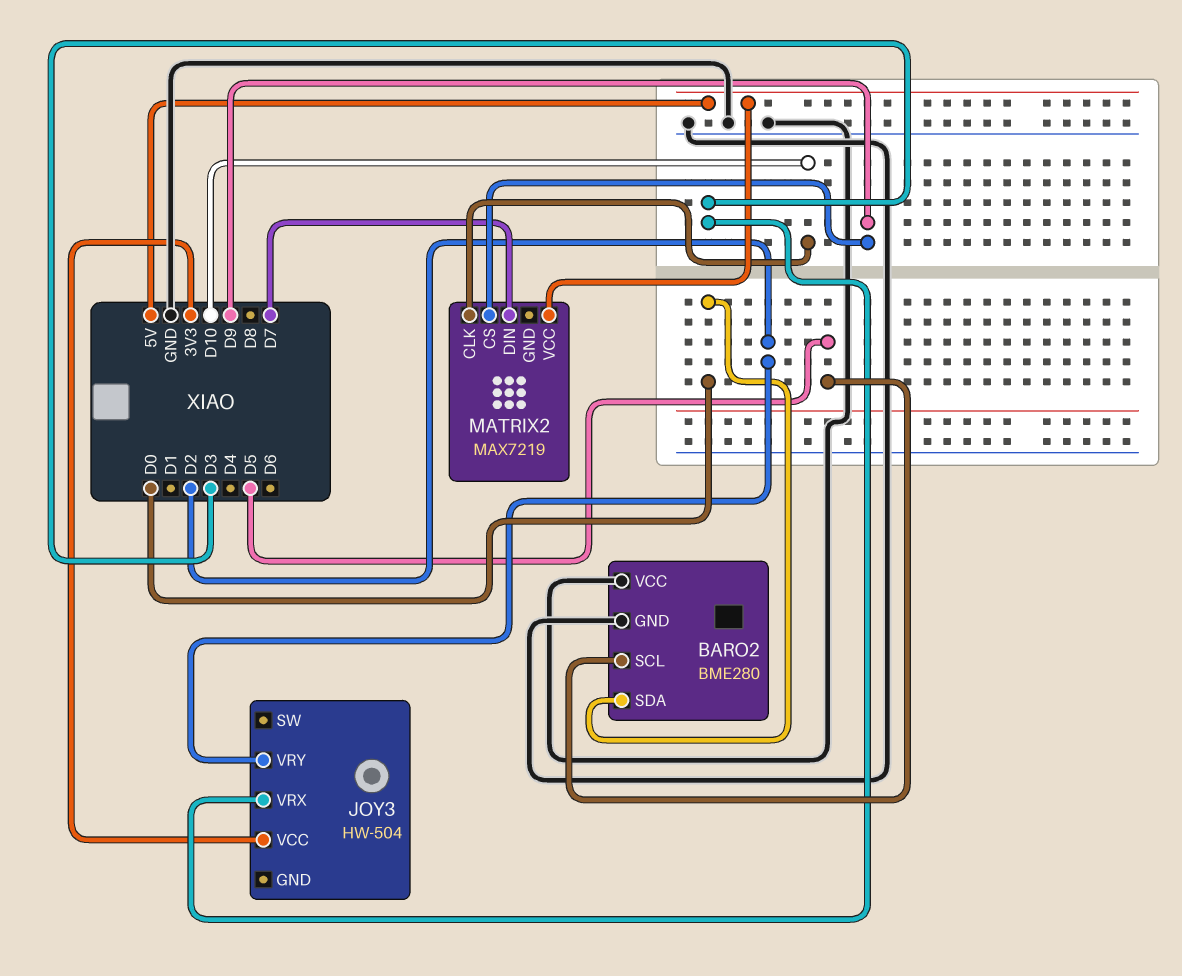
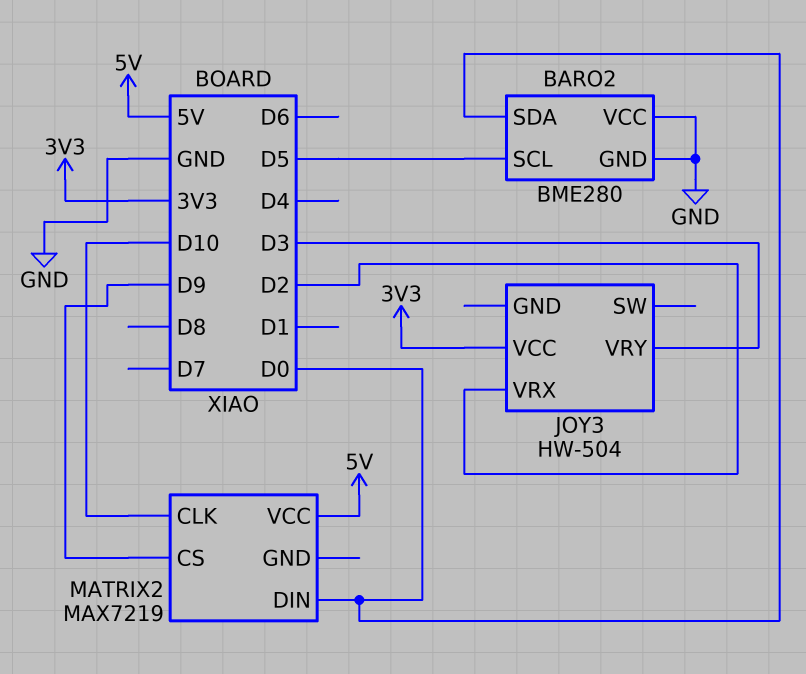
JOY3 pin VRX: D3 -> D2
JOY3 pin VRY: D2 -> D3
MATRIX2 pin DIN: D7 -> D0

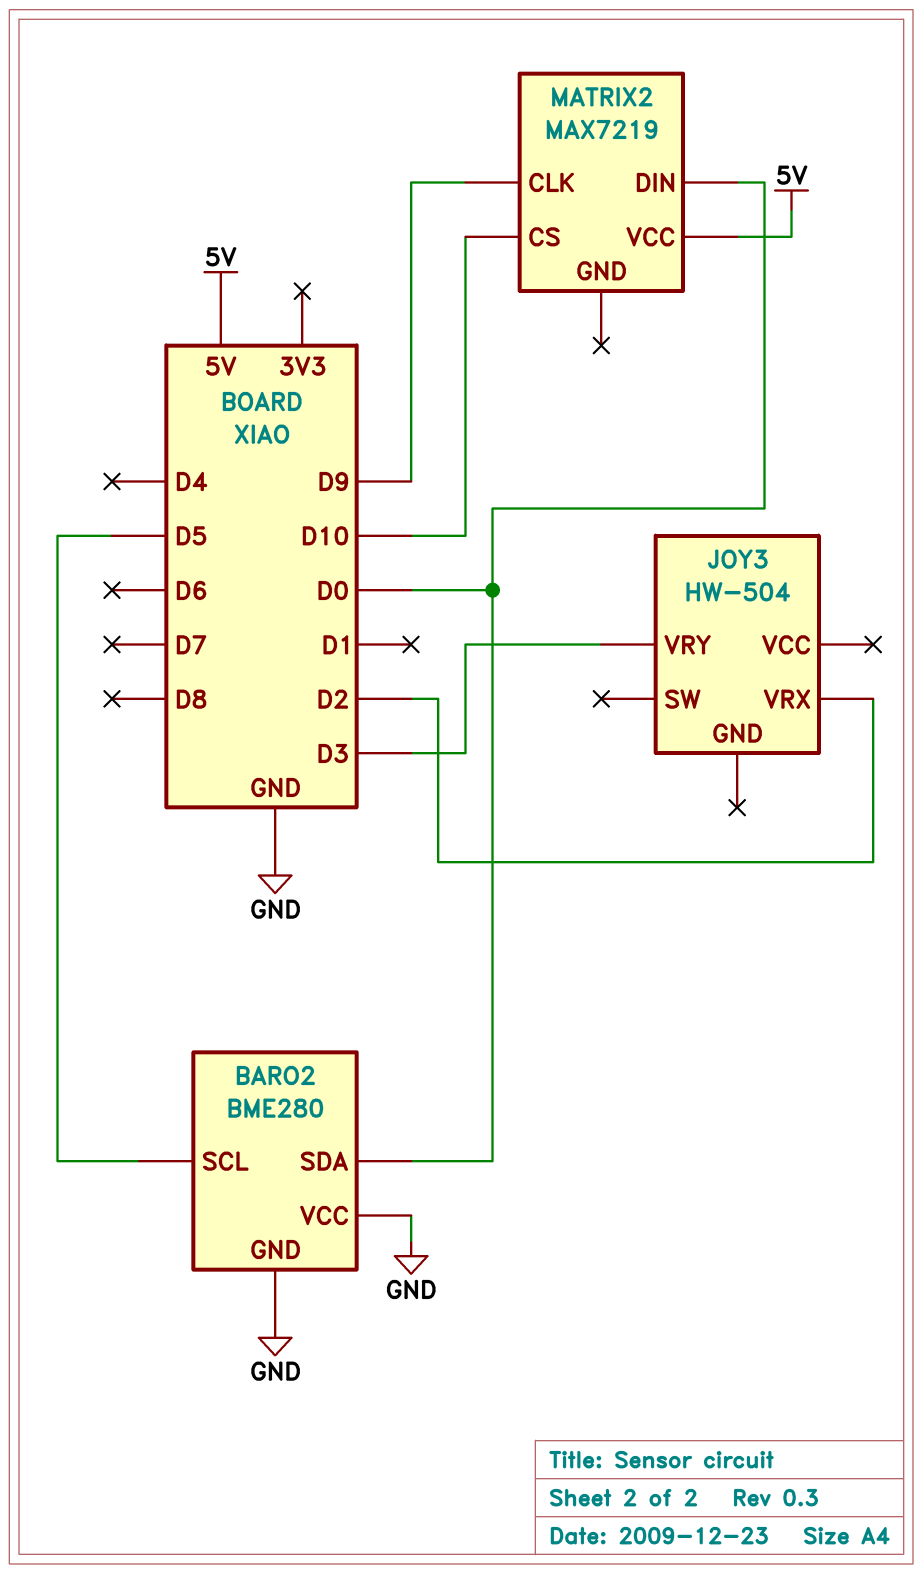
JOY3 pin VCC: 3V3 -> none
MATRIX2 pin CLK: D10 -> D9
MATRIX2 pin CS: D9 -> D10

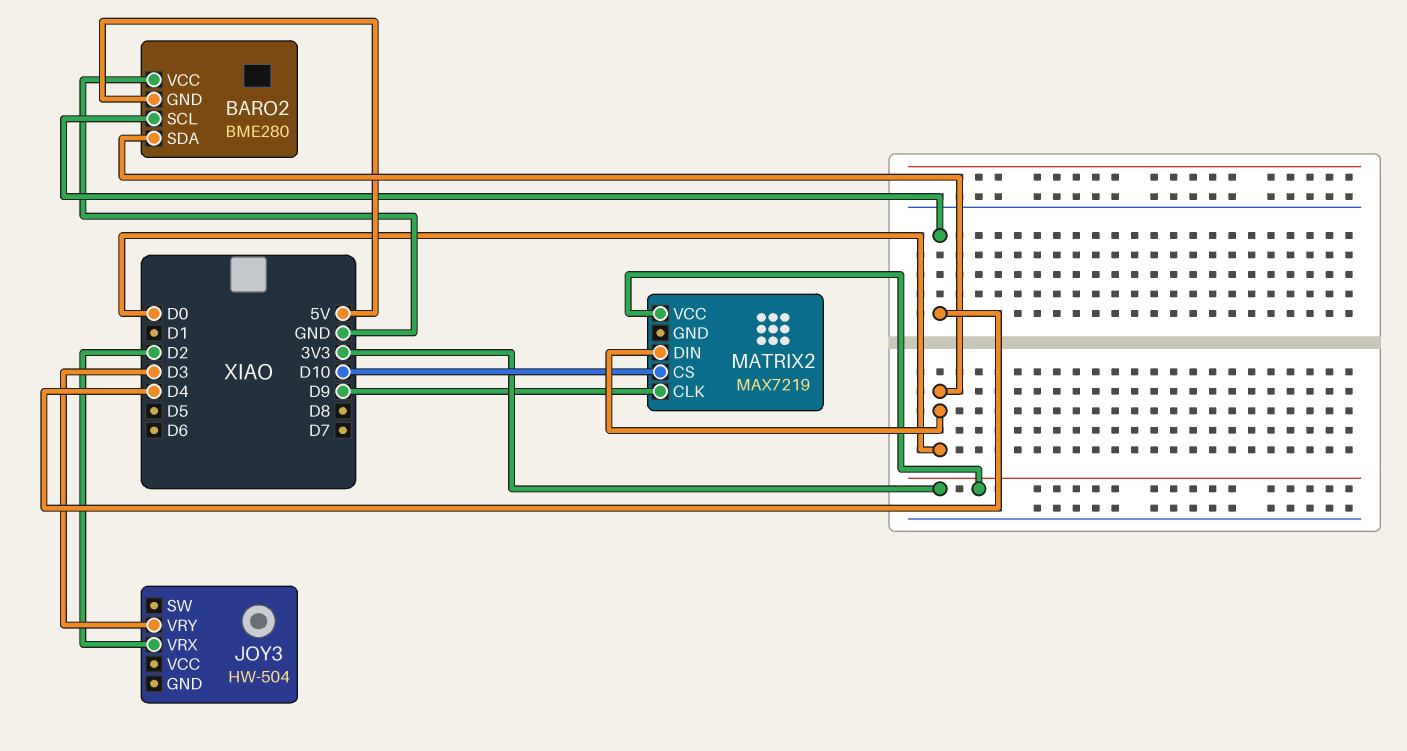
BARO2 pin GND: GND -> 5V
BARO2 pin SCL: D5 -> D4
MATRIX2 pin VCC: 5V -> 3V3

